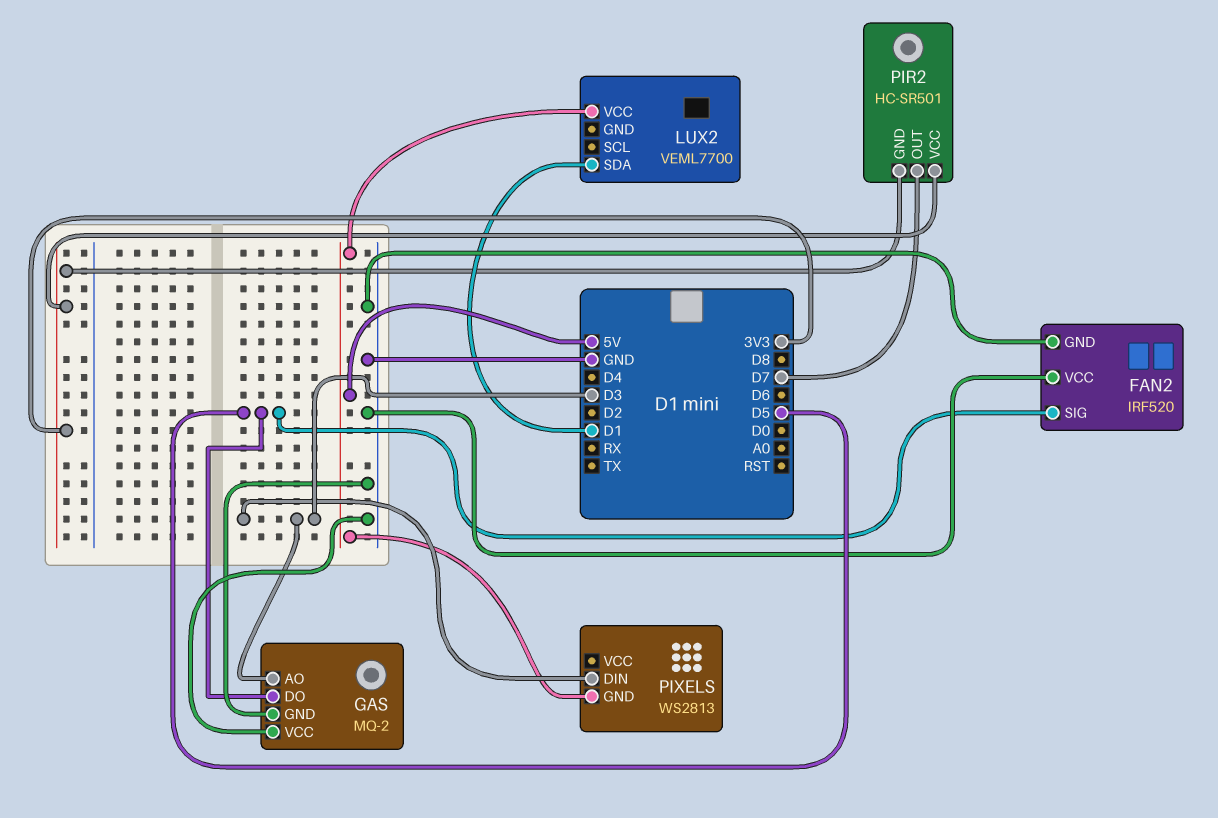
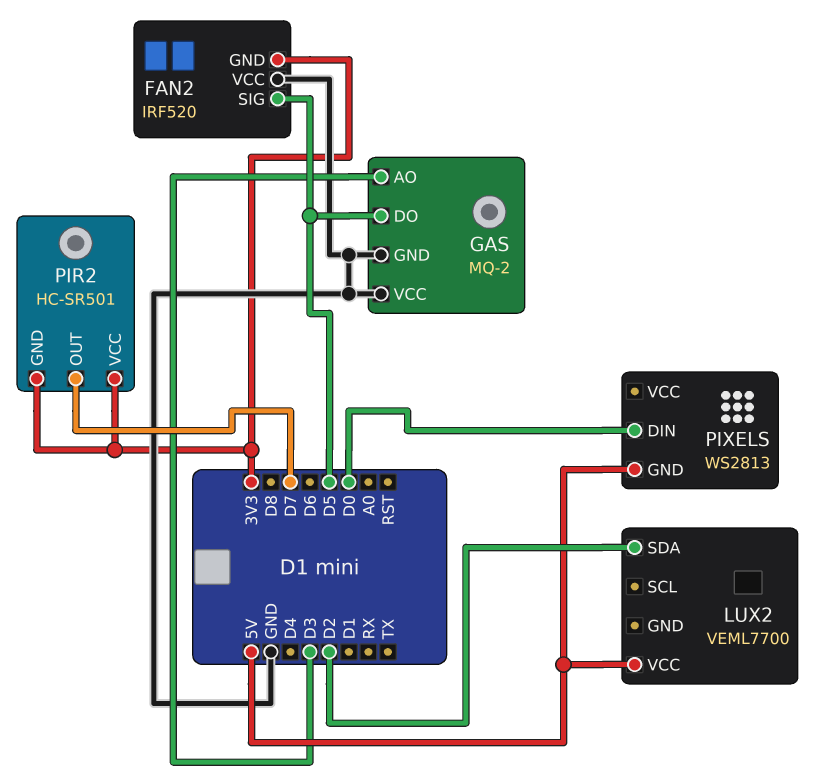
FAN2 pin GND: GND -> 3V3
LUX2 pin SDA: D1 -> D2
PIXELS pin DIN: D3 -> D0

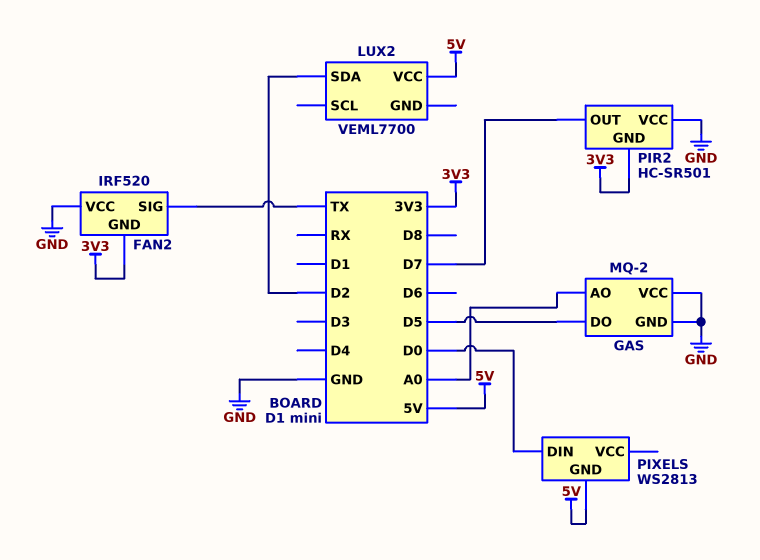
FAN2 pin SIG: D5 -> TX
GAS pin AO: D3 -> A0
PIR2 pin VCC: 3V3 -> GND

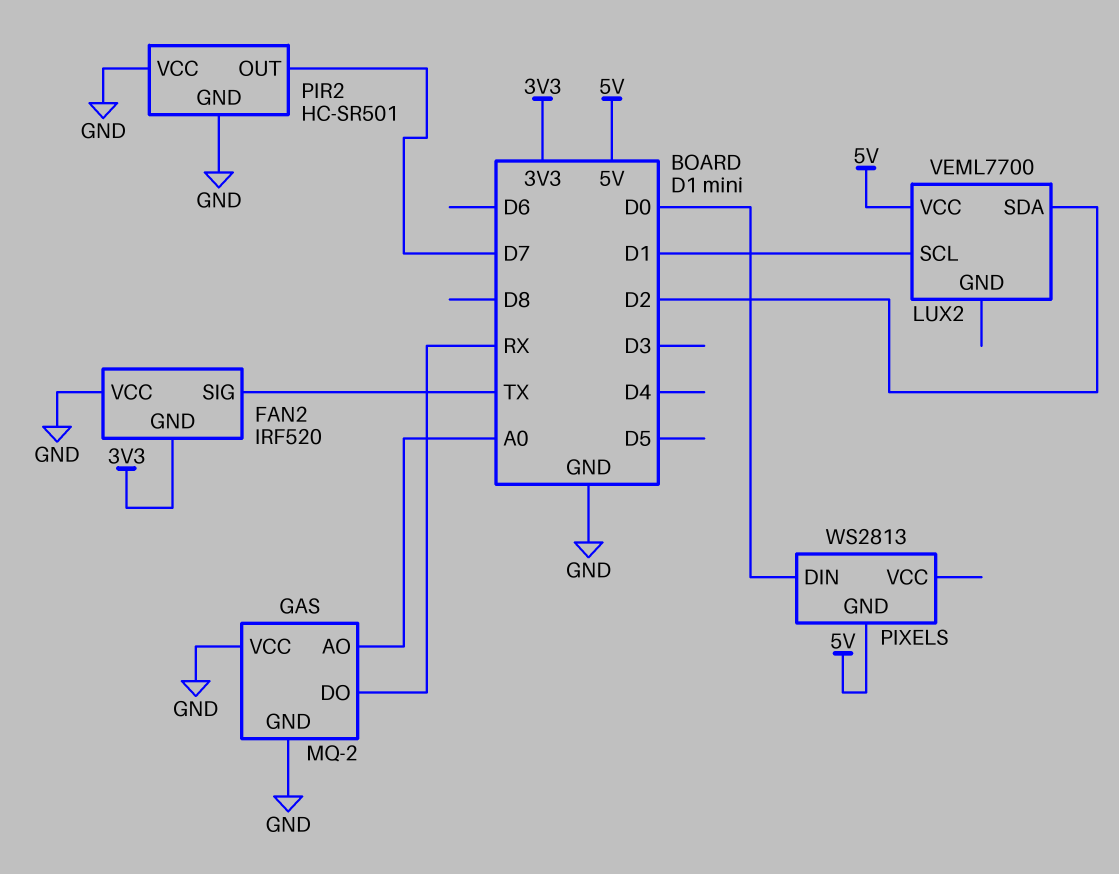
GAS pin DO: D5 -> RX
LUX2 pin SCL: none -> D1
PIR2 pin GND: 3V3 -> GND

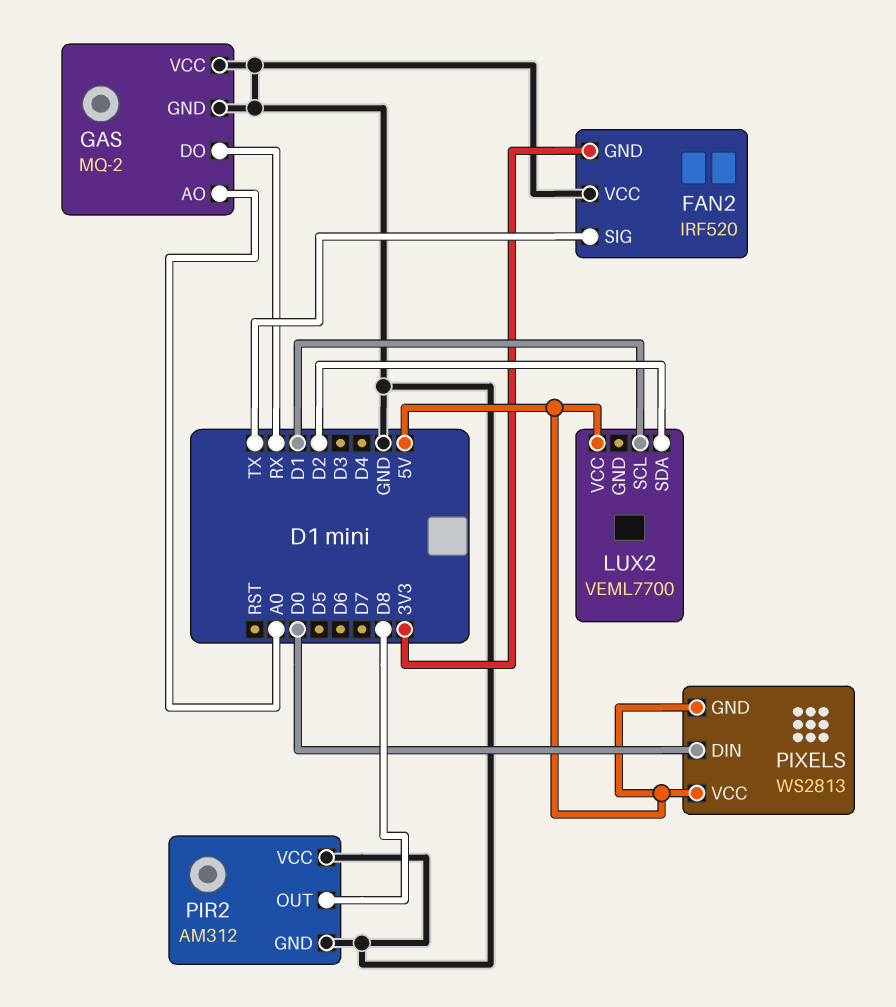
PIR2: HC-SR501 -> AM312
PIR2 pin OUT: D7 -> D8
PIXELS pin VCC: none -> 5V

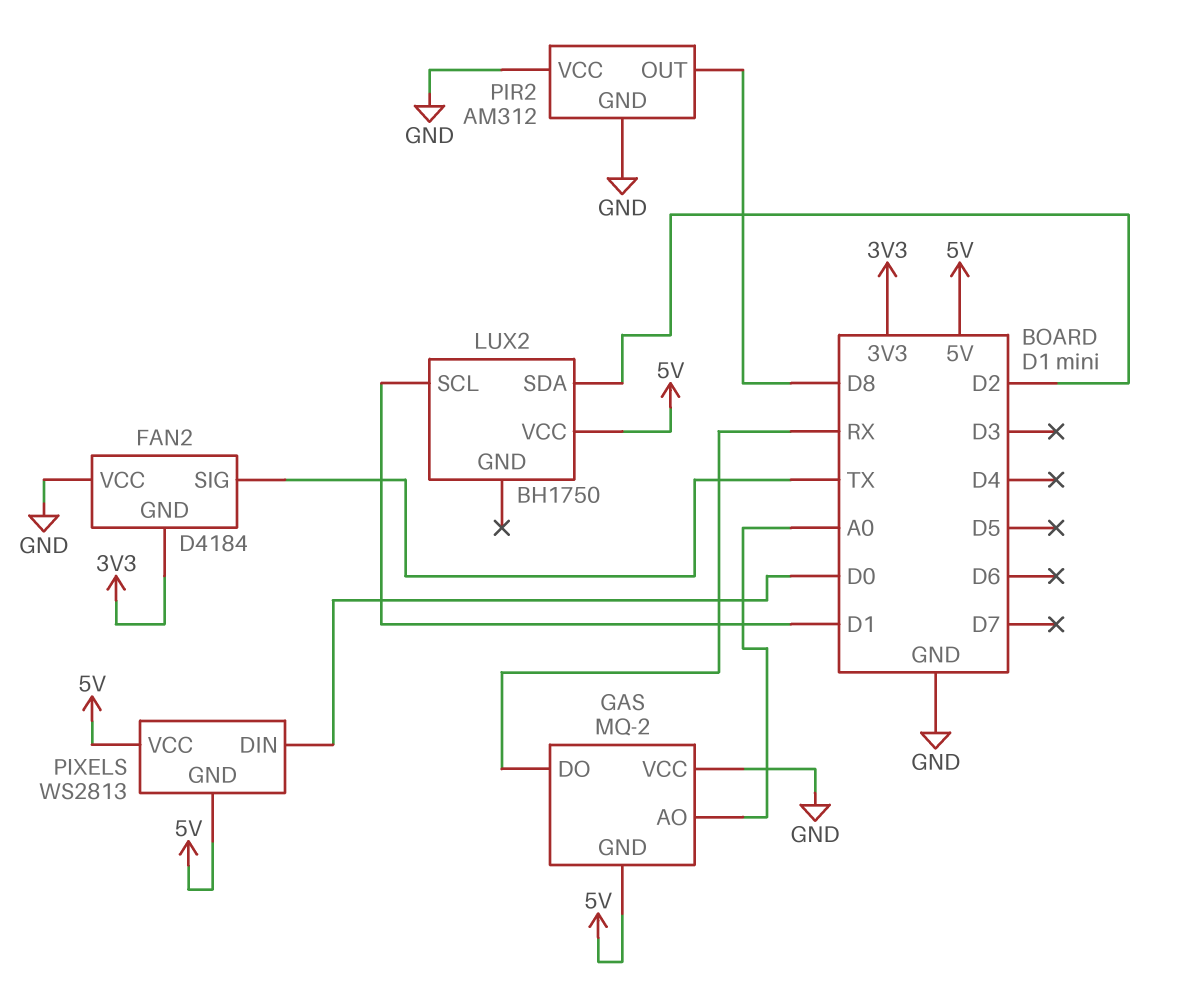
FAN2: IRF520 -> D4184
GAS pin GND: GND -> 5V
LUX2: VEML7700 -> BH1750

